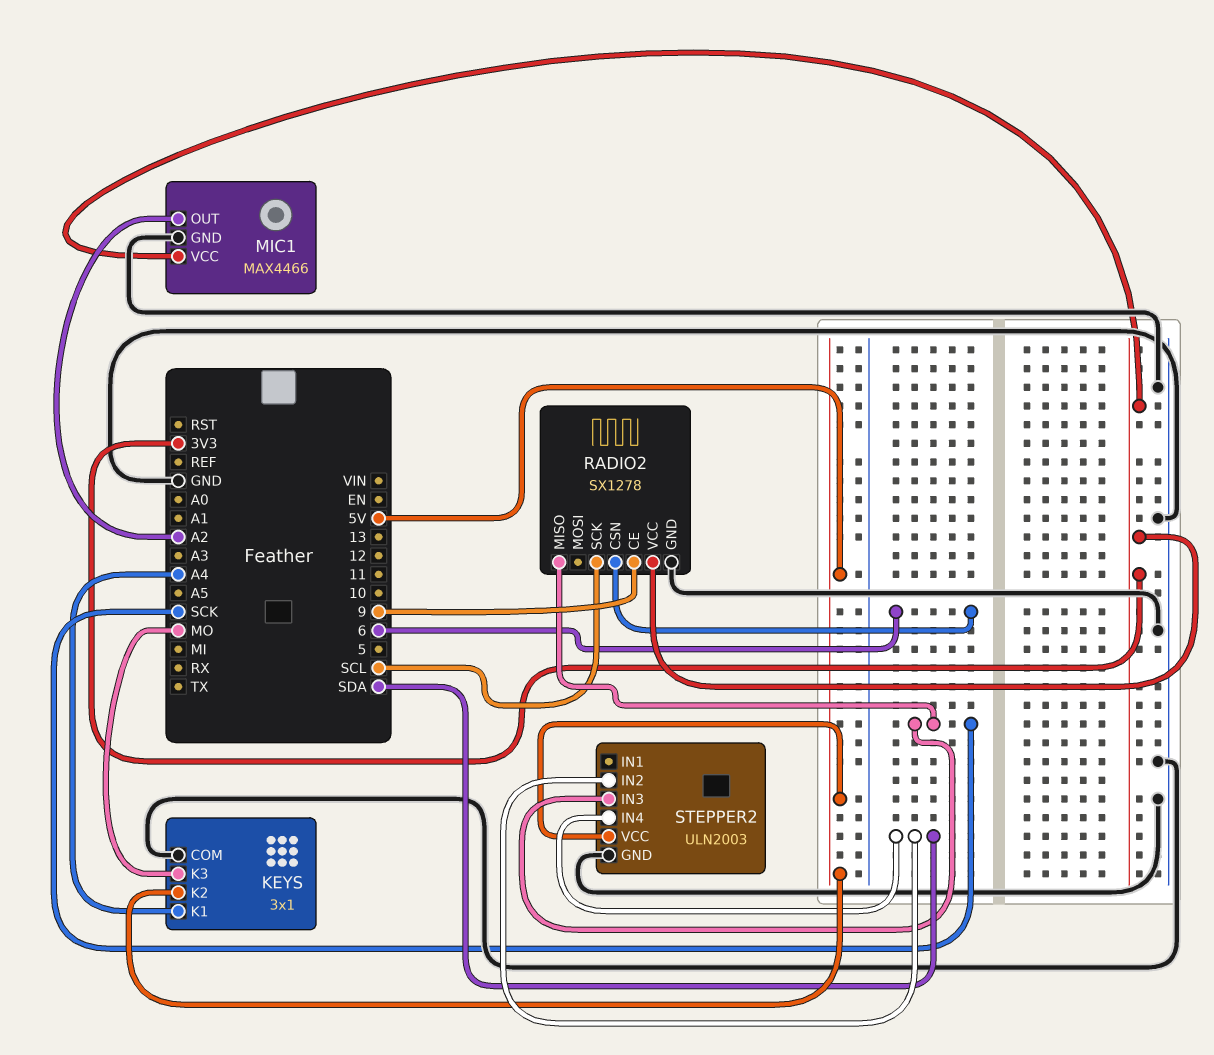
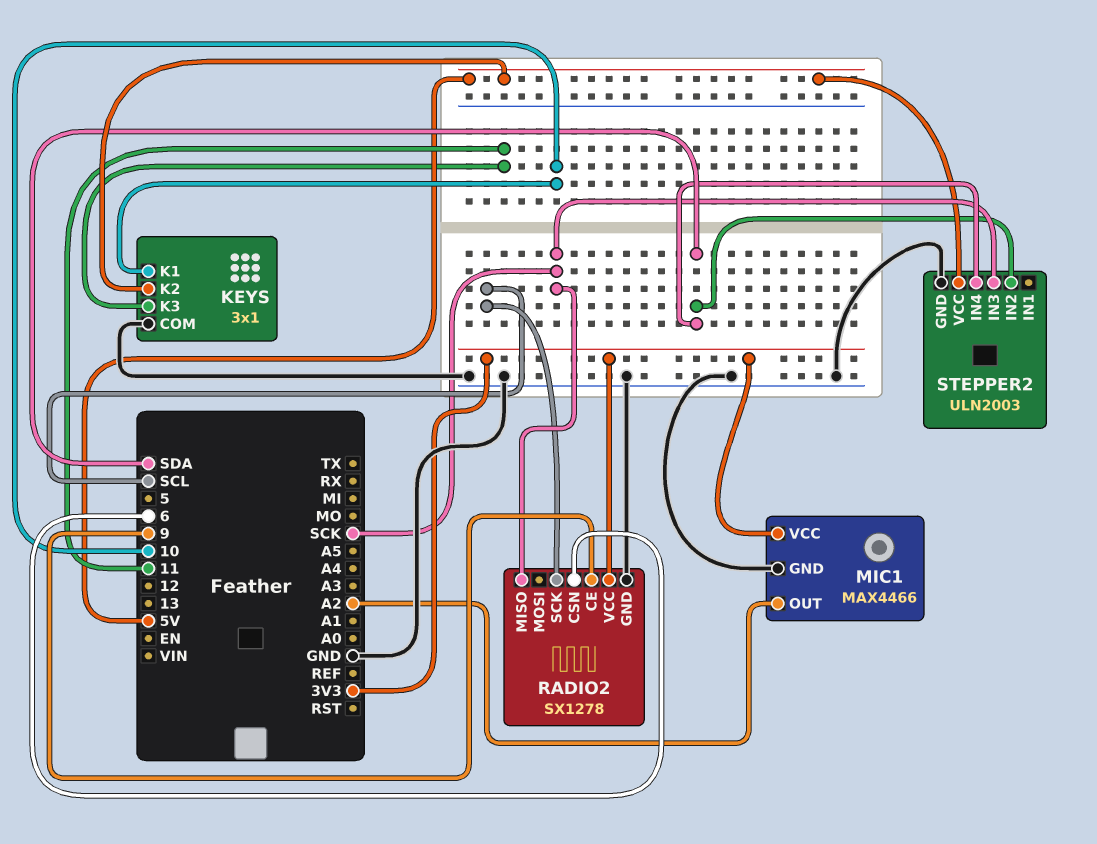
KEYS pin K1: A4 -> 10
KEYS pin K3: MO -> 11

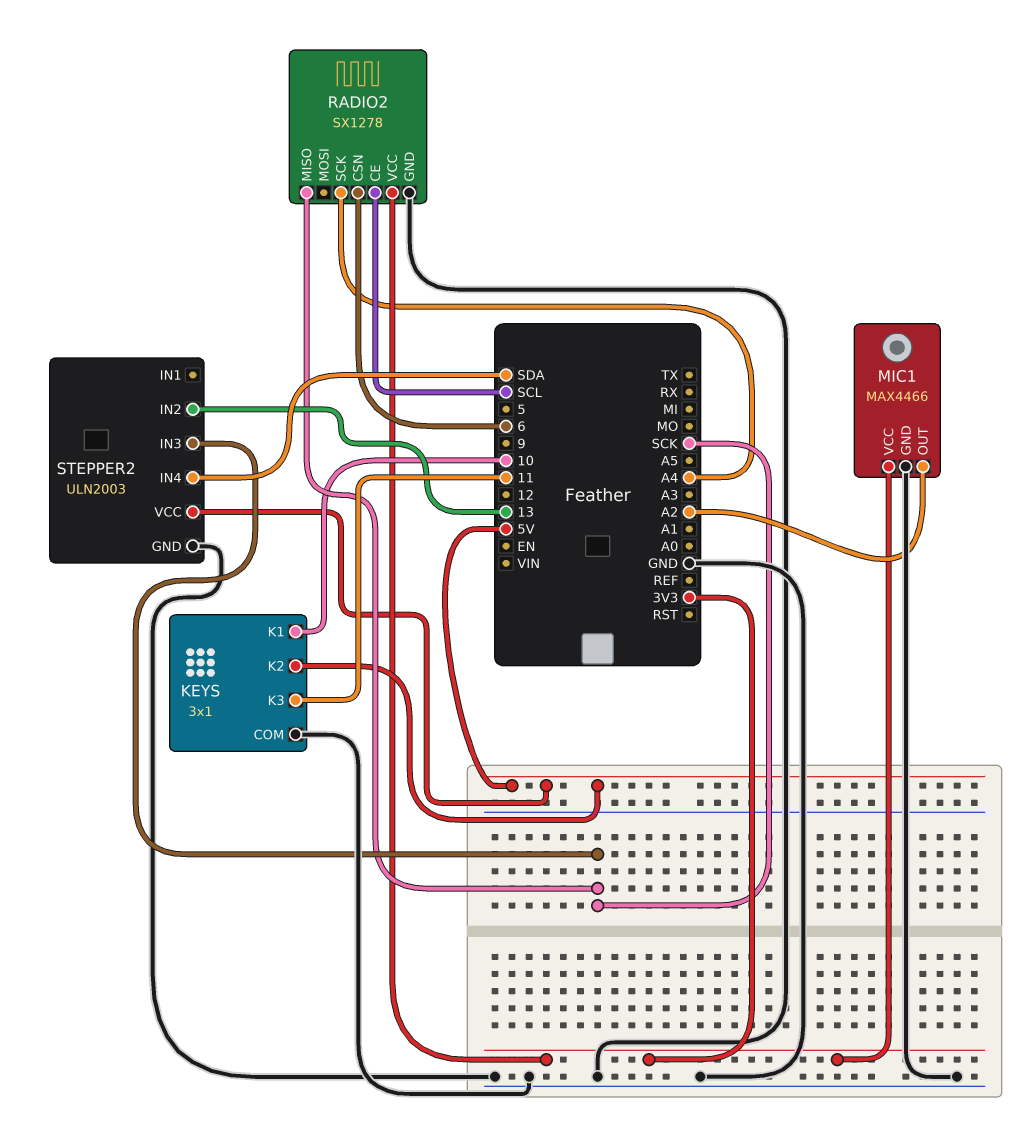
RADIO2 pin CE: 9 -> SCL
RADIO2 pin SCK: SCL -> A4
STEPPER2 pin IN2: SDA -> 13

